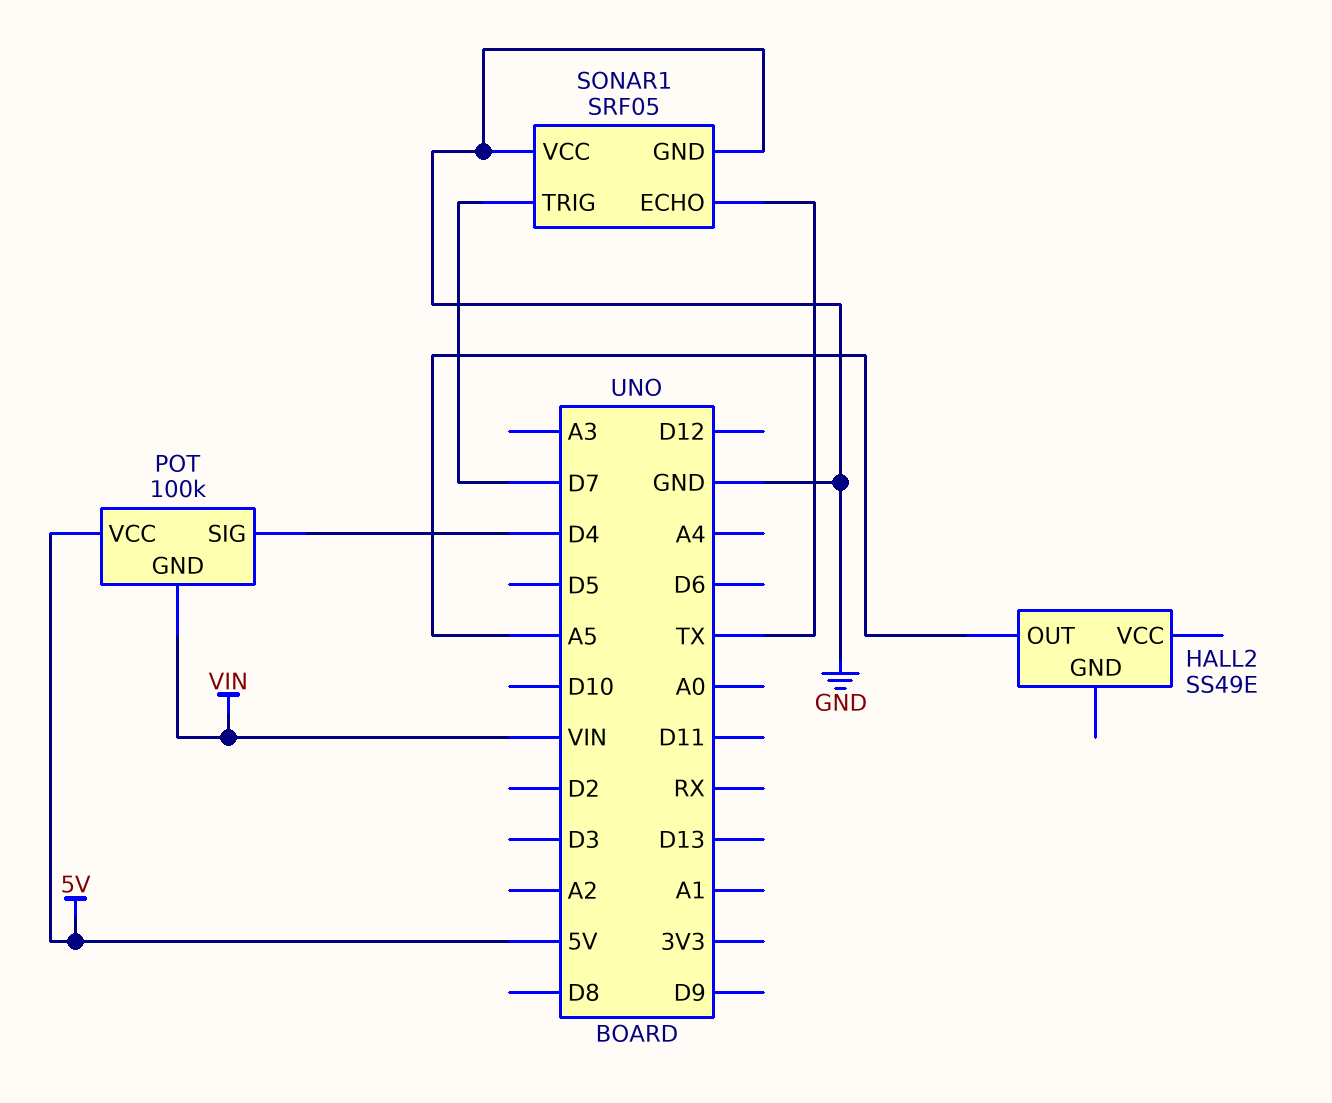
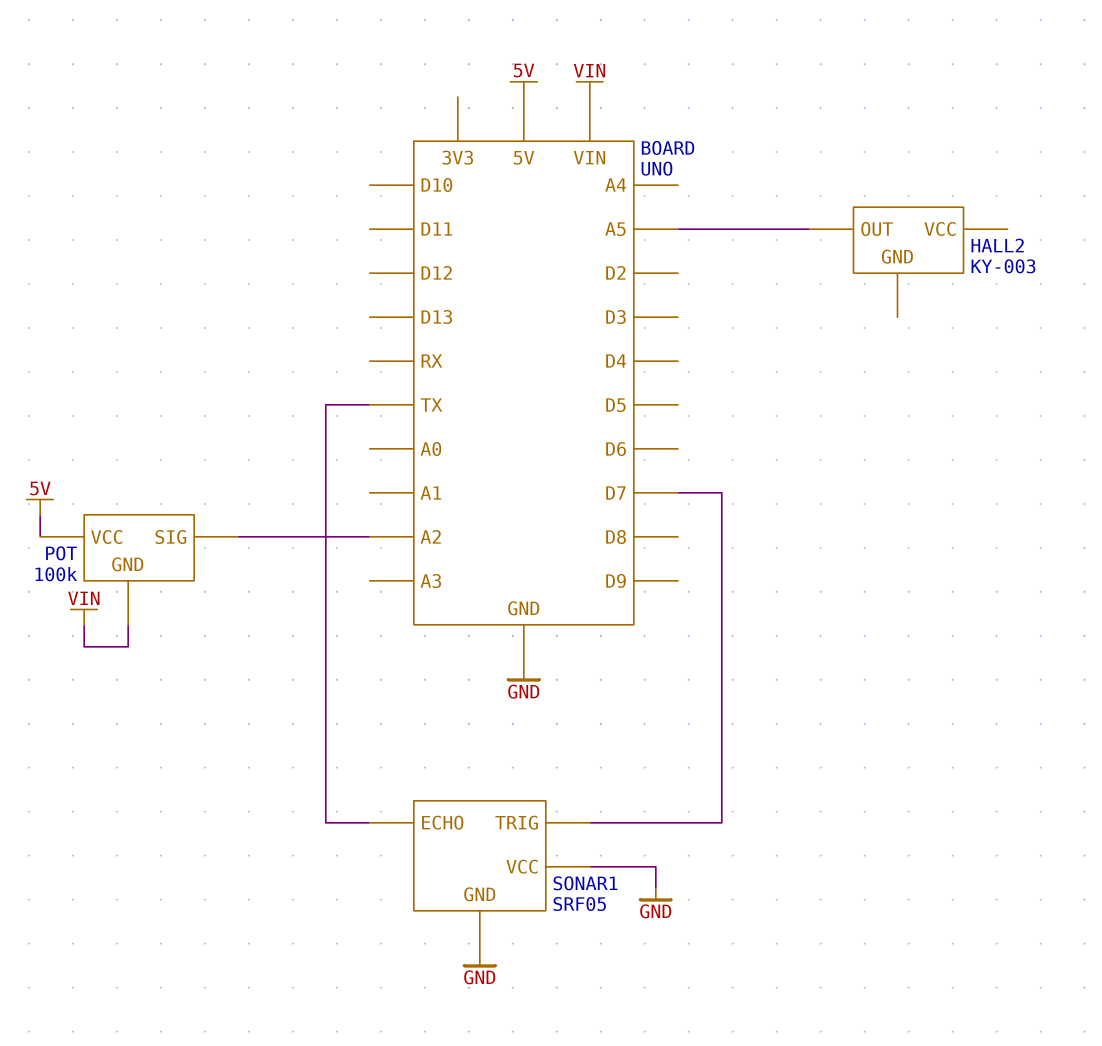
HALL2: SS49E -> KY-003
POT pin SIG: D4 -> A2

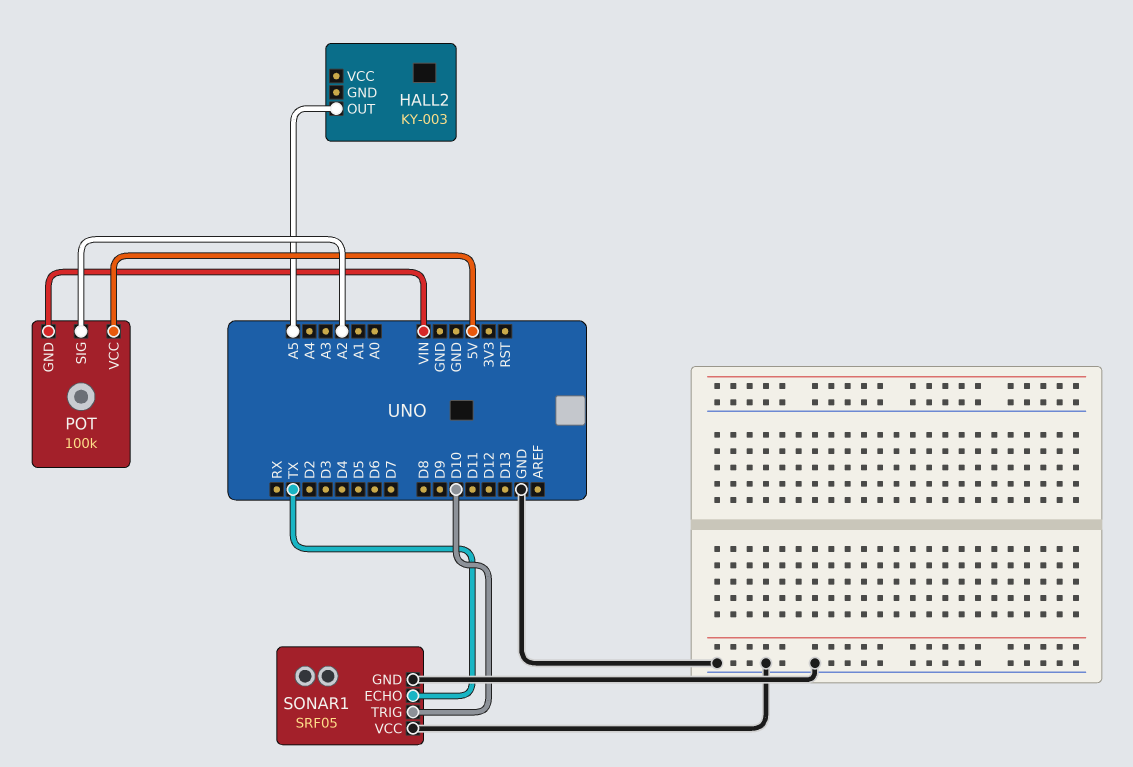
SONAR1 pin TRIG: D7 -> D10

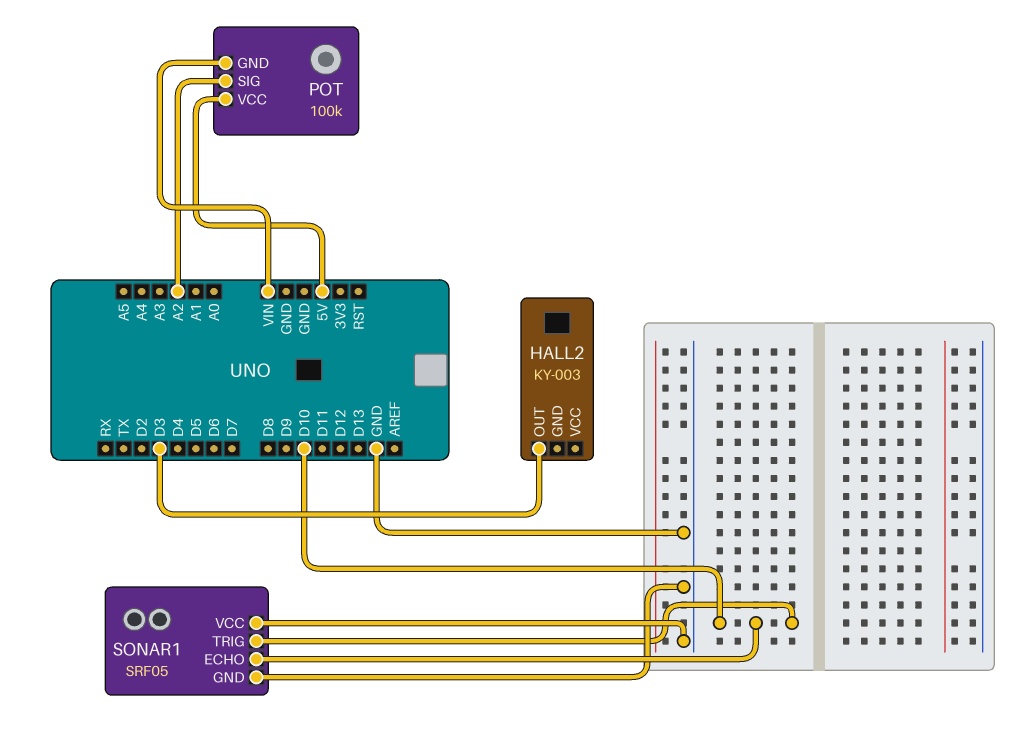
HALL2 pin OUT: A5 -> D3
SONAR1 pin ECHO: TX -> D10

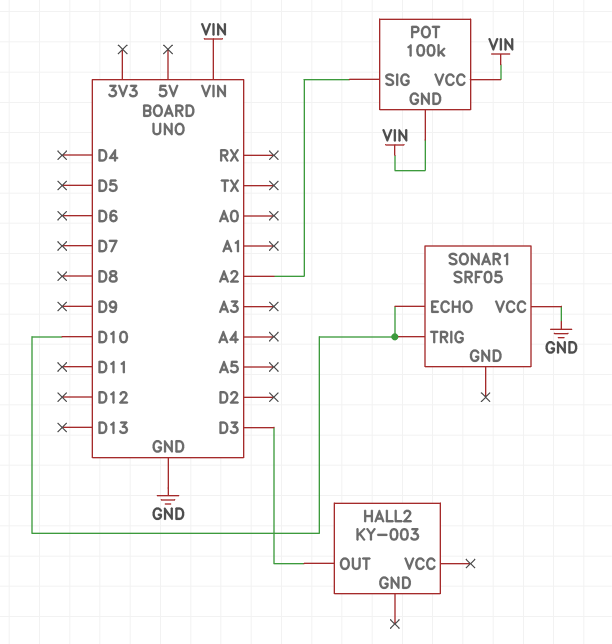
POT pin VCC: 5V -> VIN
SONAR1 pin GND: GND -> none

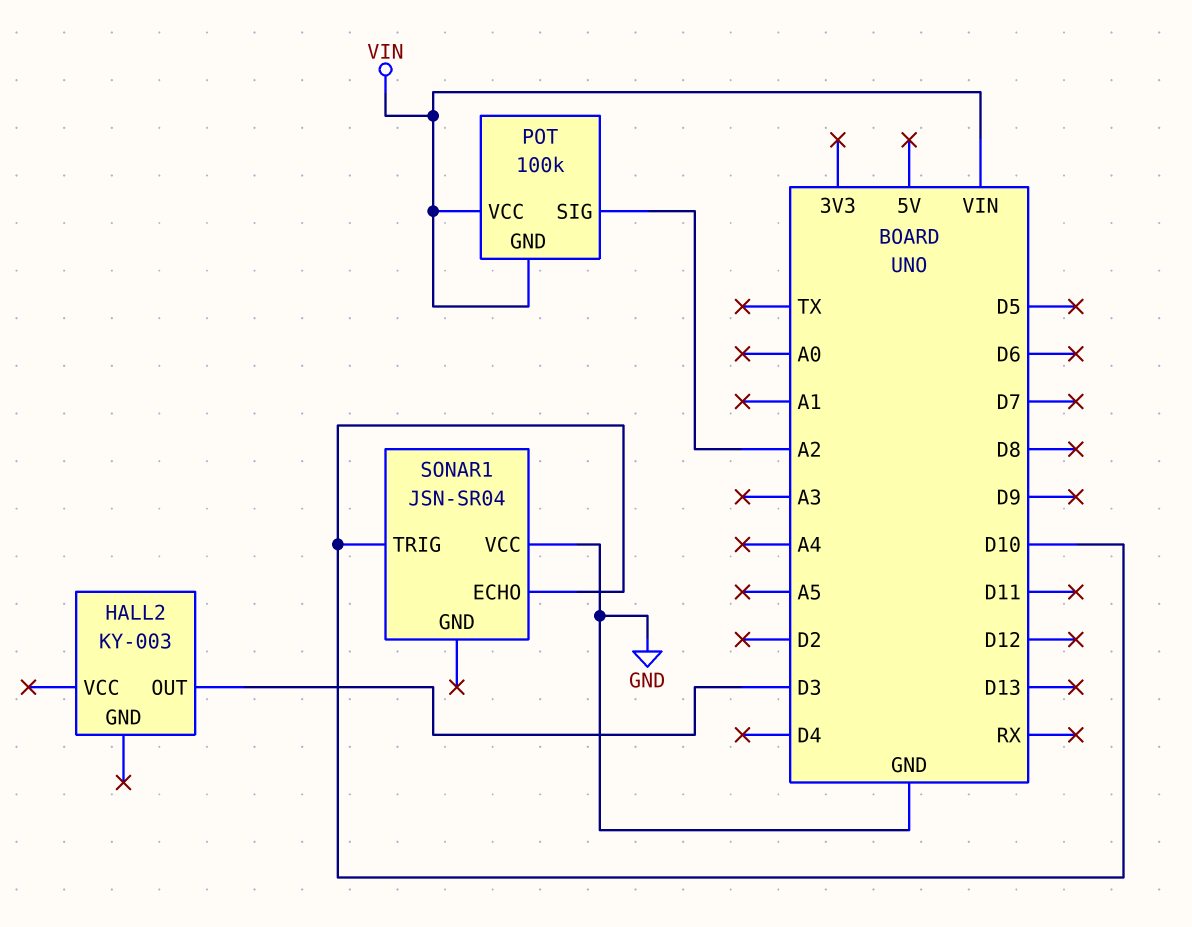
SONAR1: SRF05 -> JSN-SR04

